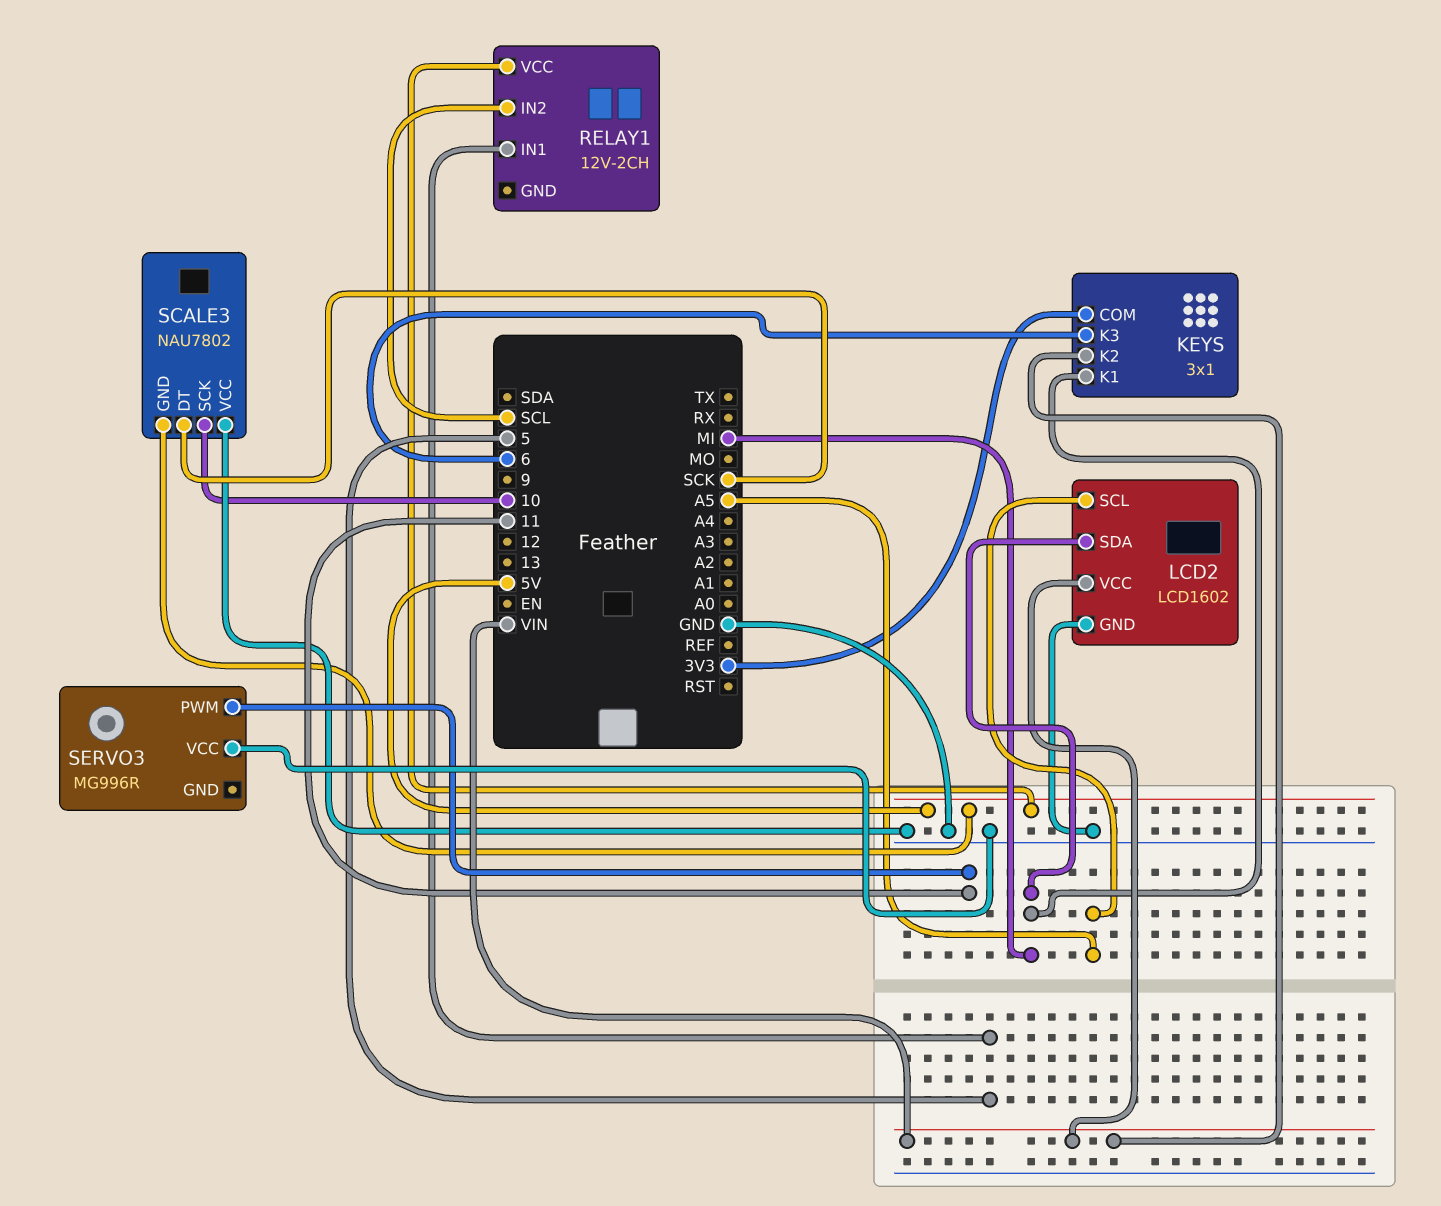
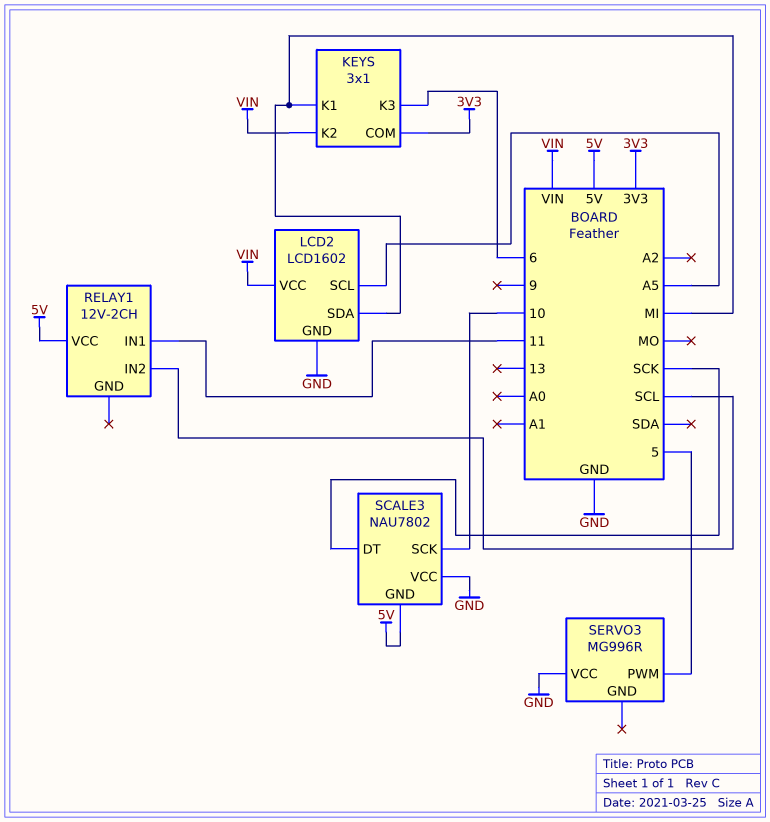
RELAY1 pin IN1: 5 -> 11
SERVO3 pin PWM: 11 -> 5

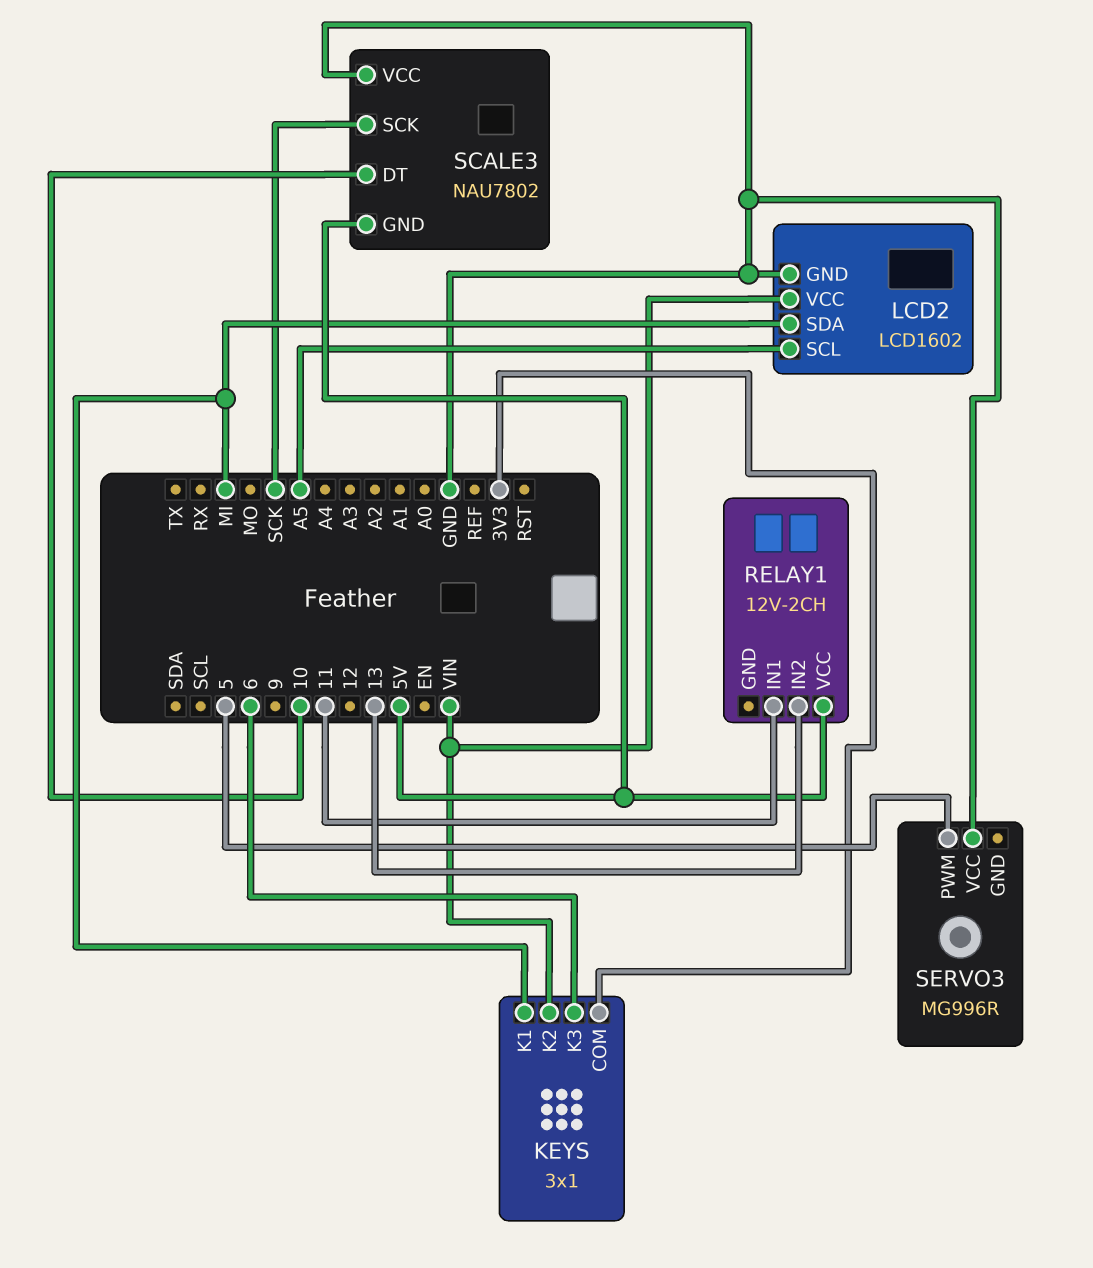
RELAY1 pin IN2: SCL -> 13
SCALE3 pin DT: SCK -> 10
SCALE3 pin SCK: 10 -> SCK

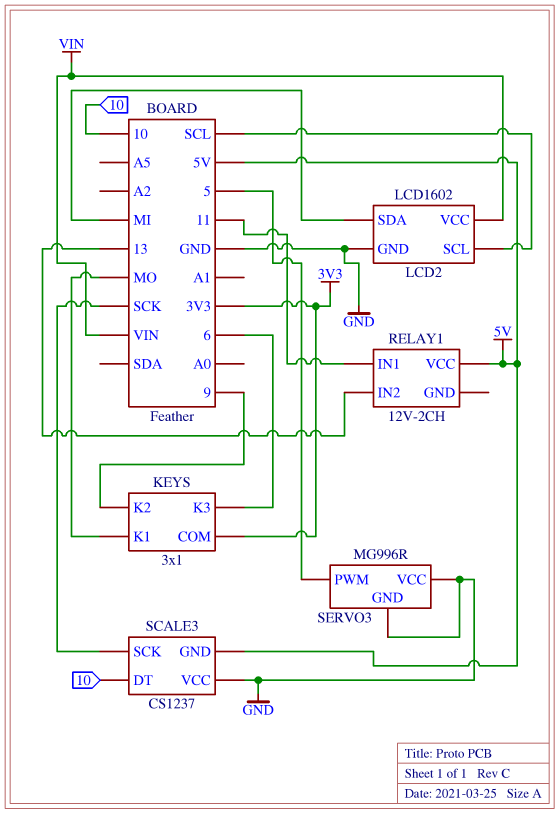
KEYS pin K1: MI -> MO
KEYS pin K2: VIN -> 9
LCD2 pin SCL: A5 -> SCL
SCALE3: NAU7802 -> CS1237
SERVO3 pin GND: none -> GND

